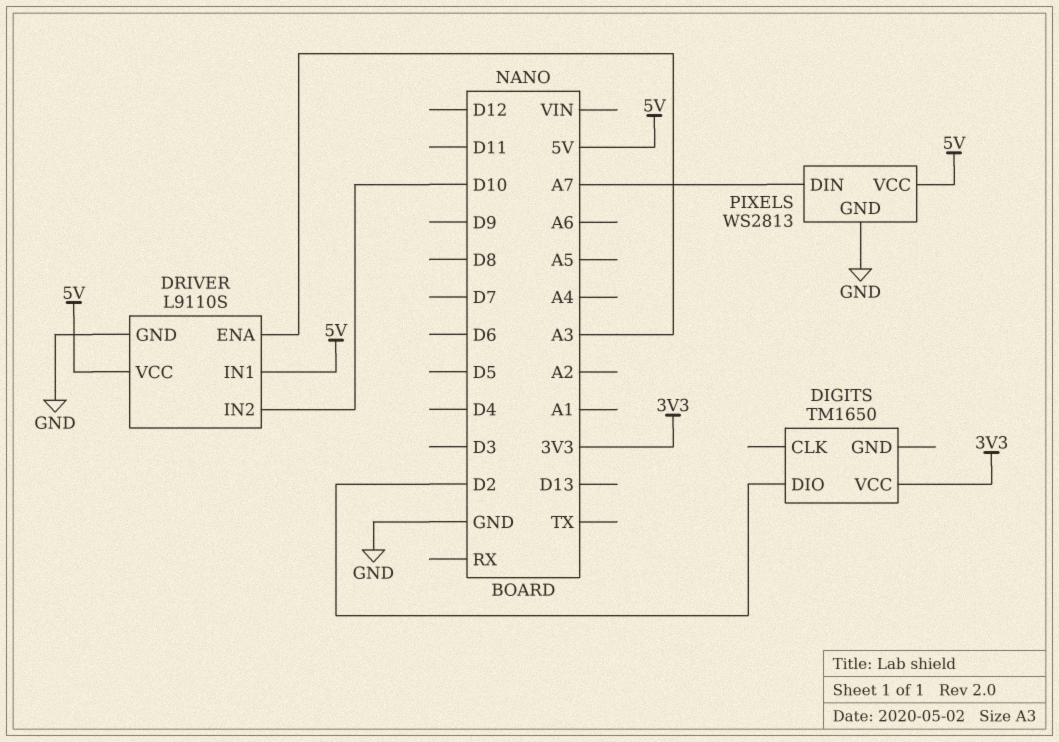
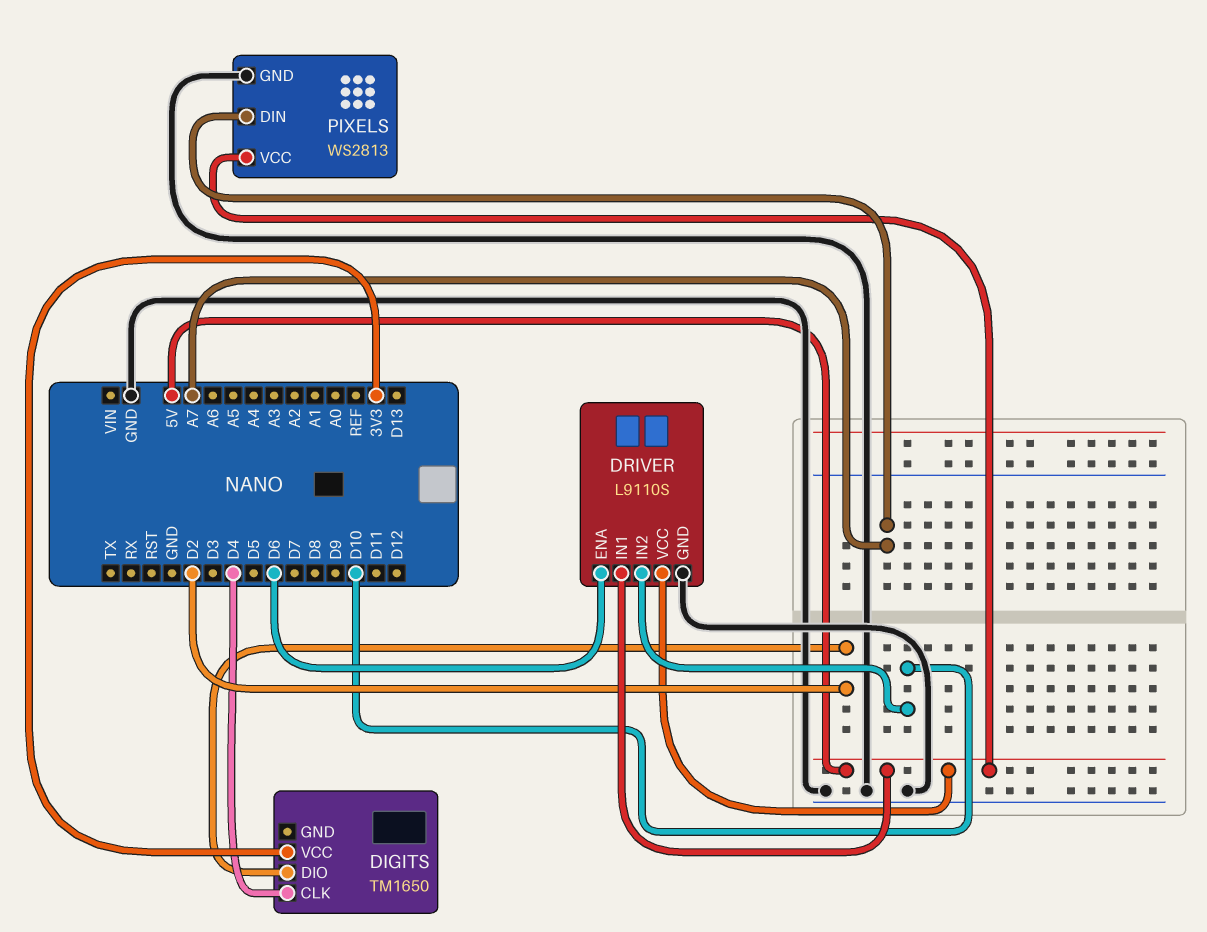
DIGITS pin CLK: none -> D4
DRIVER pin ENA: A3 -> D6

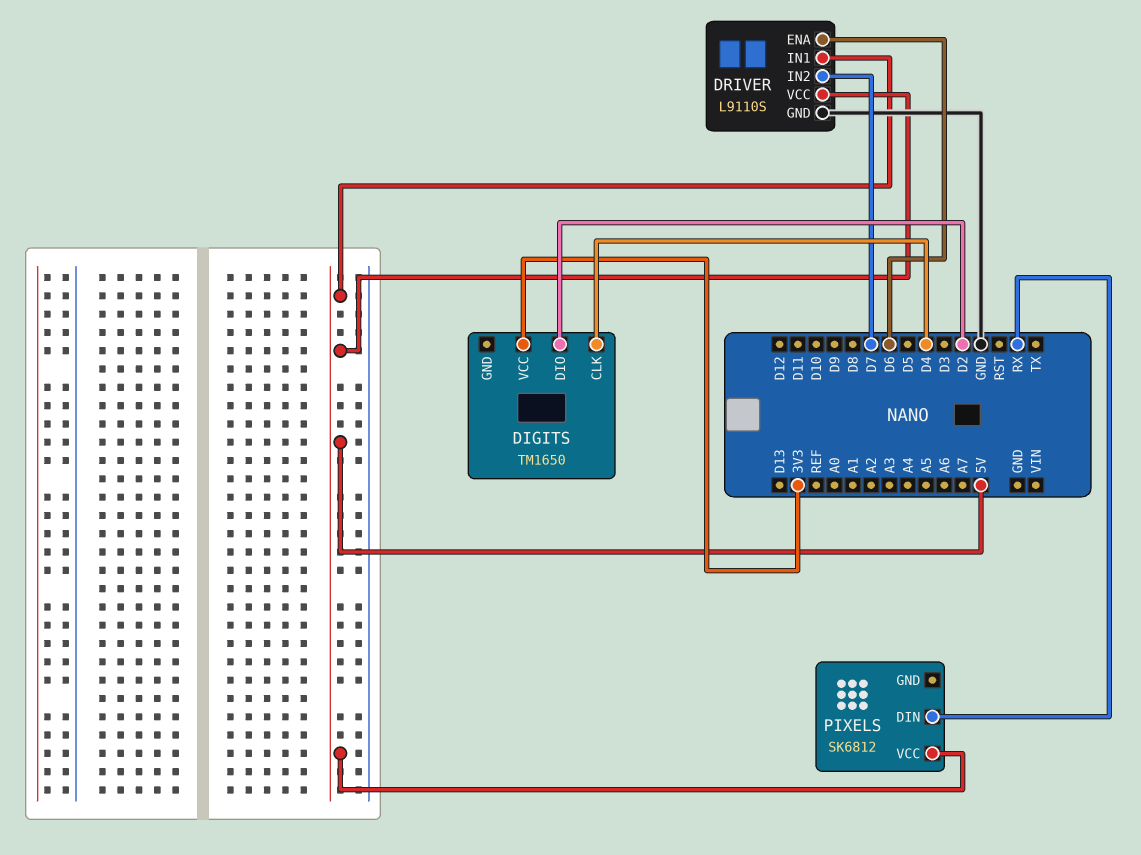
DRIVER pin IN2: D10 -> D7
PIXELS: WS2813 -> SK6812
PIXELS pin DIN: A7 -> RX
PIXELS pin GND: GND -> none

